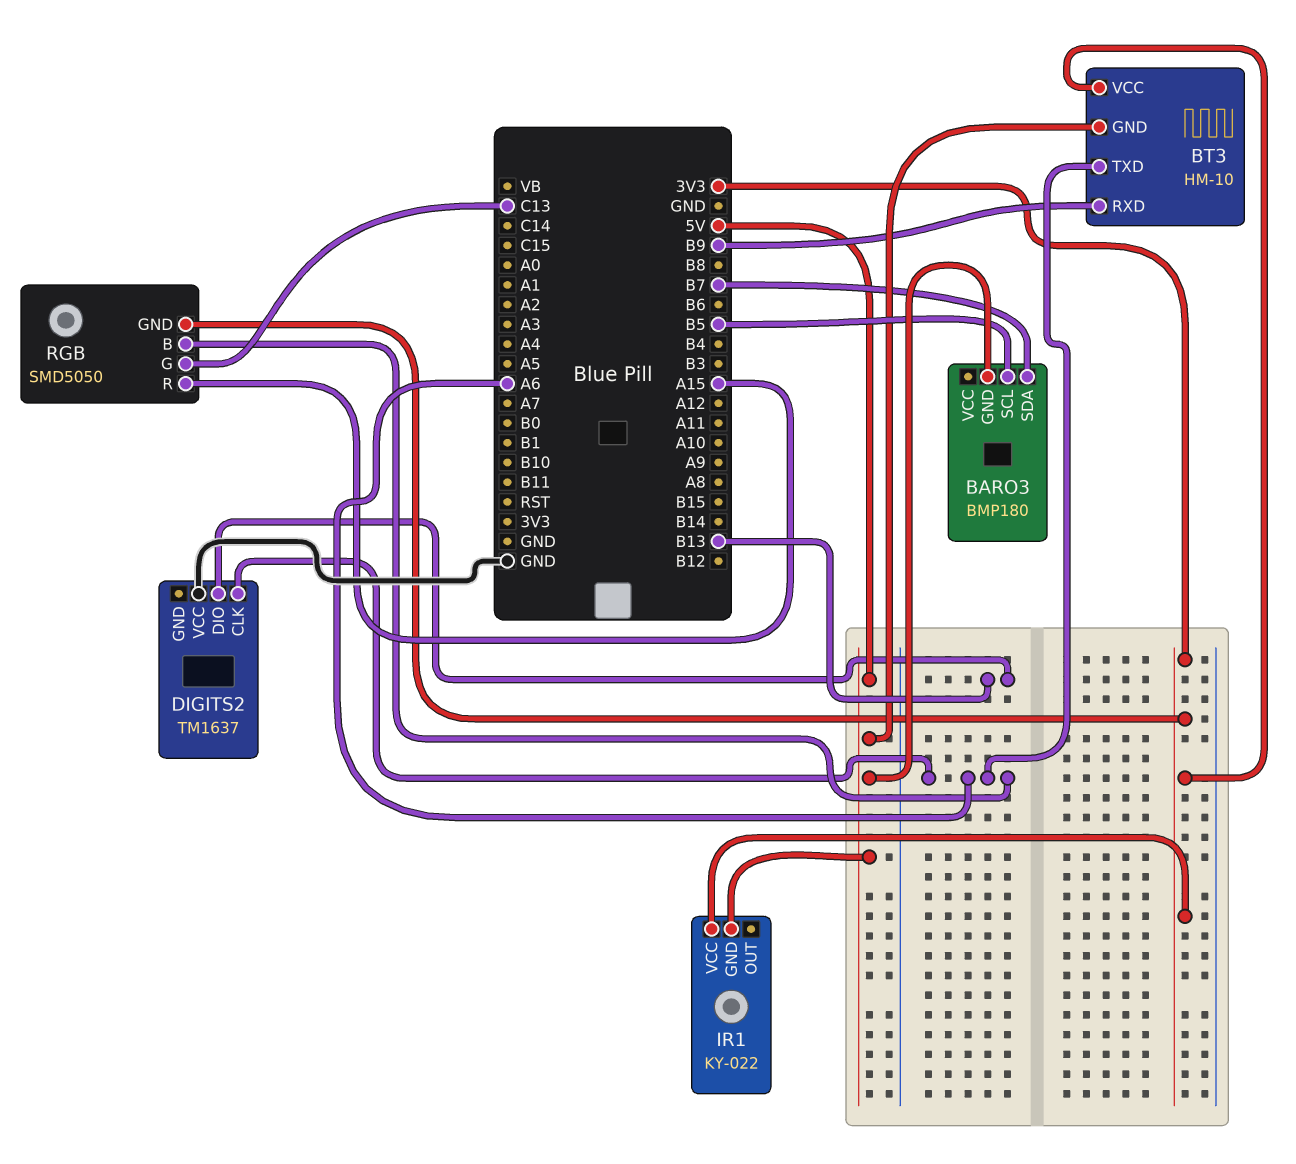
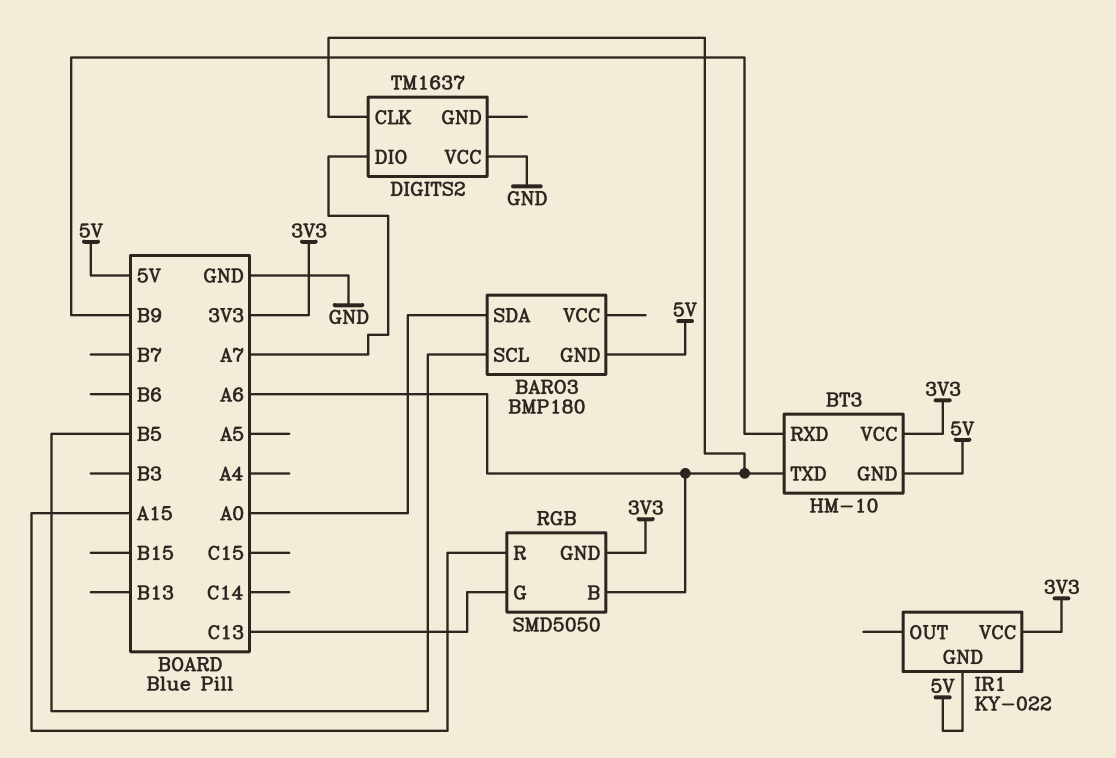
BARO3 pin SDA: B7 -> A0
DIGITS2 pin DIO: B13 -> A7

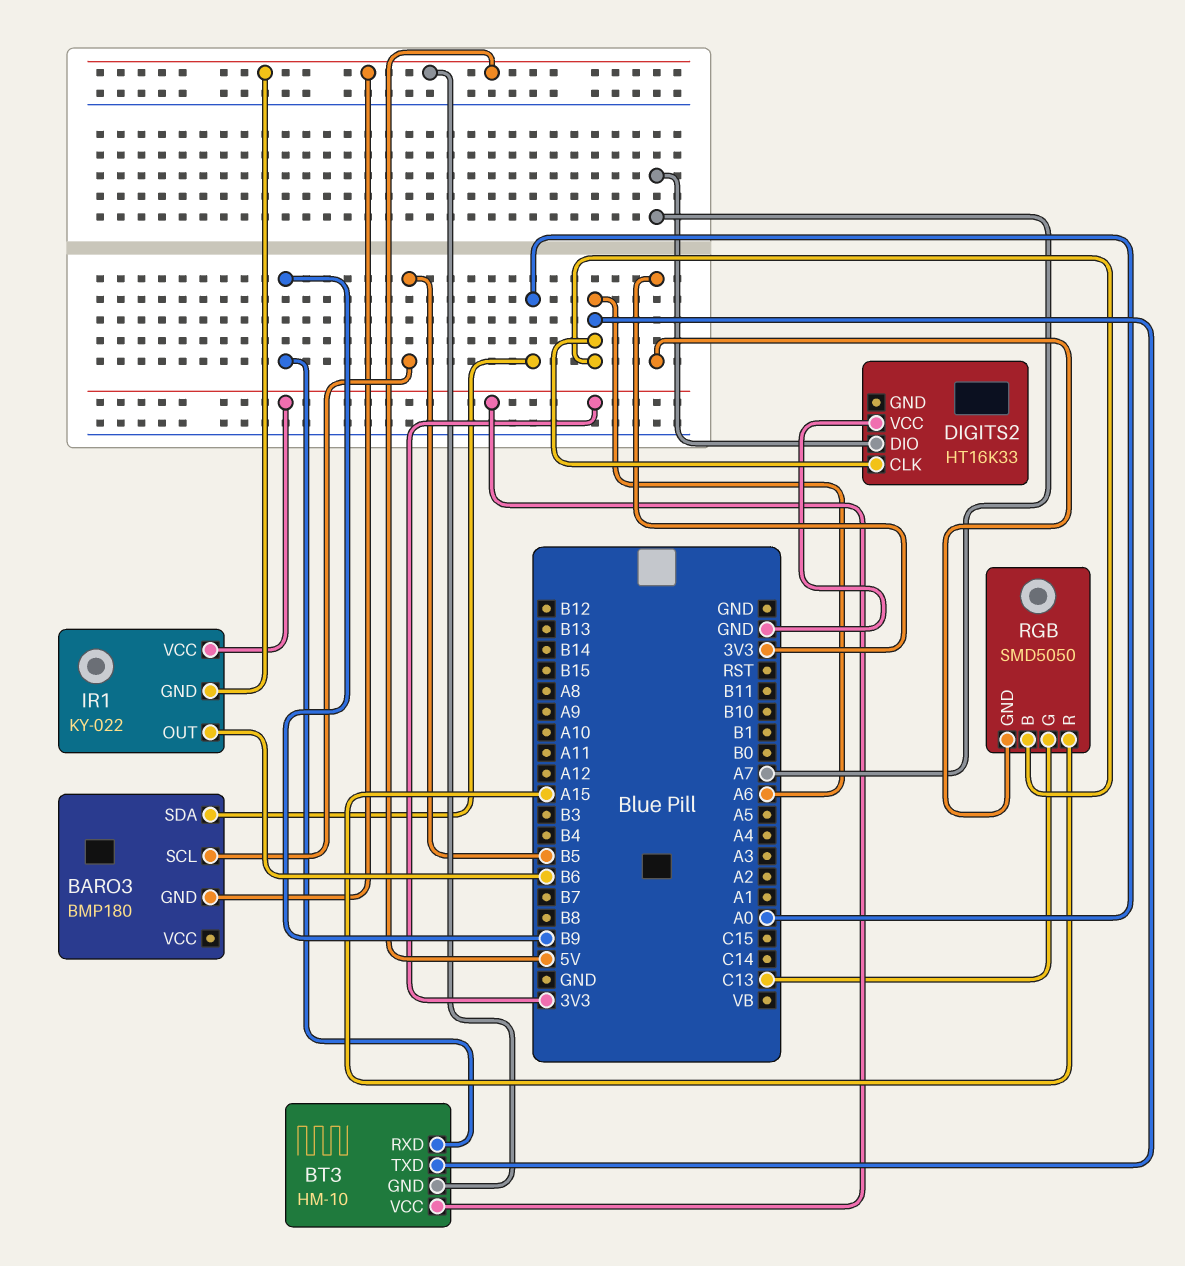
DIGITS2: TM1637 -> HT16K33
IR1 pin OUT: none -> B6

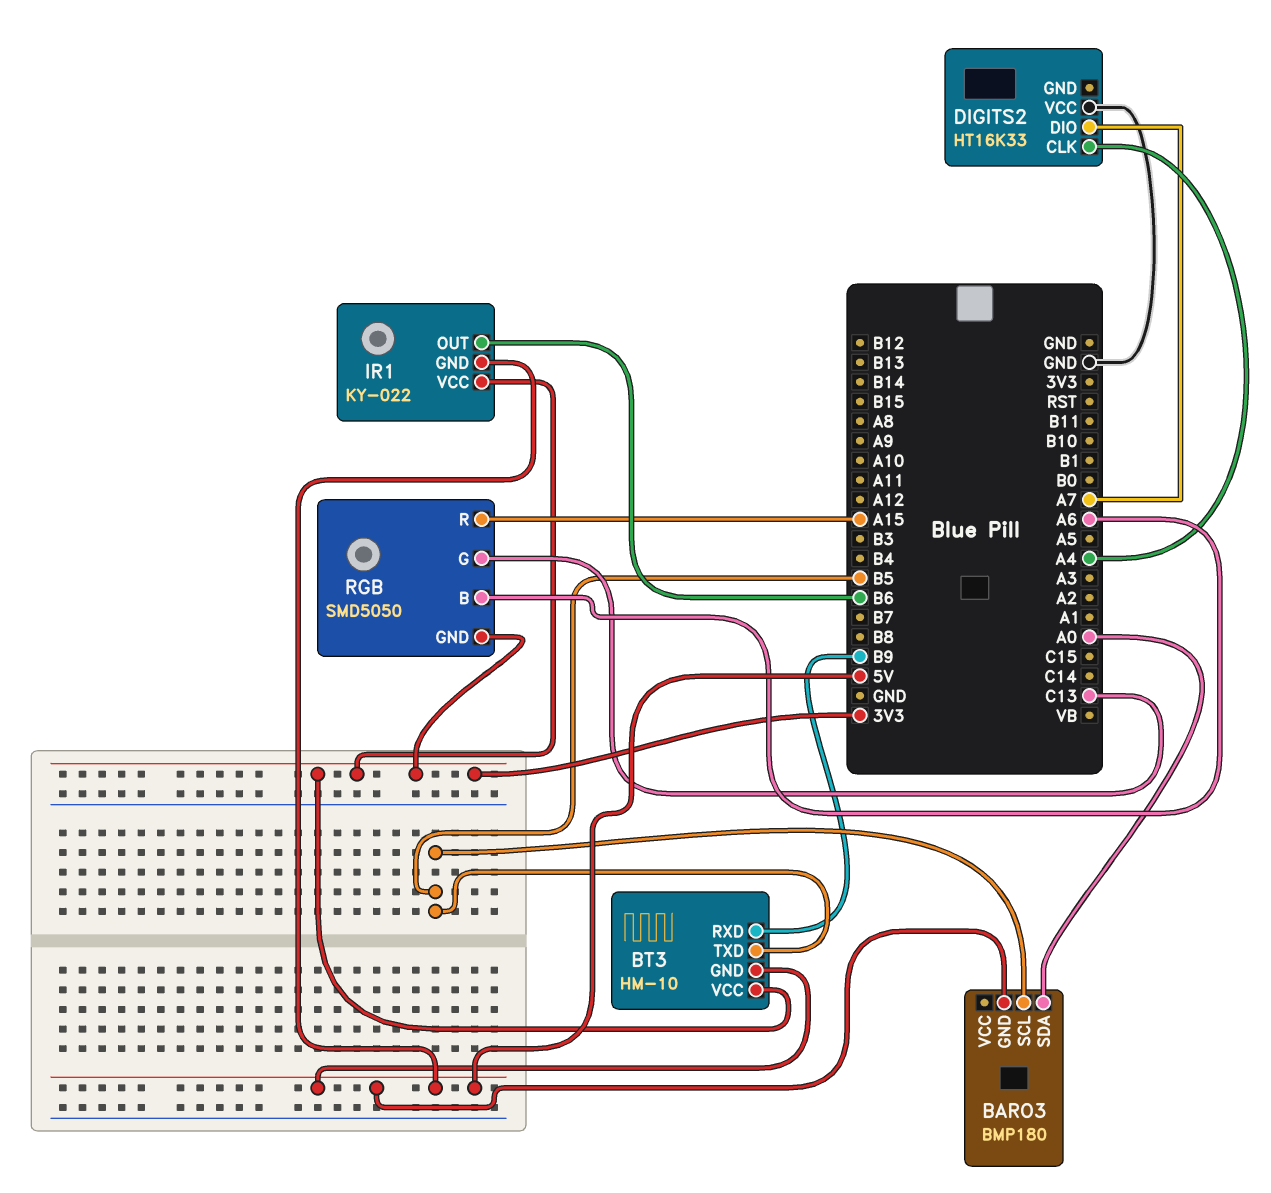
BT3 pin TXD: A6 -> B5
DIGITS2 pin CLK: A6 -> A4

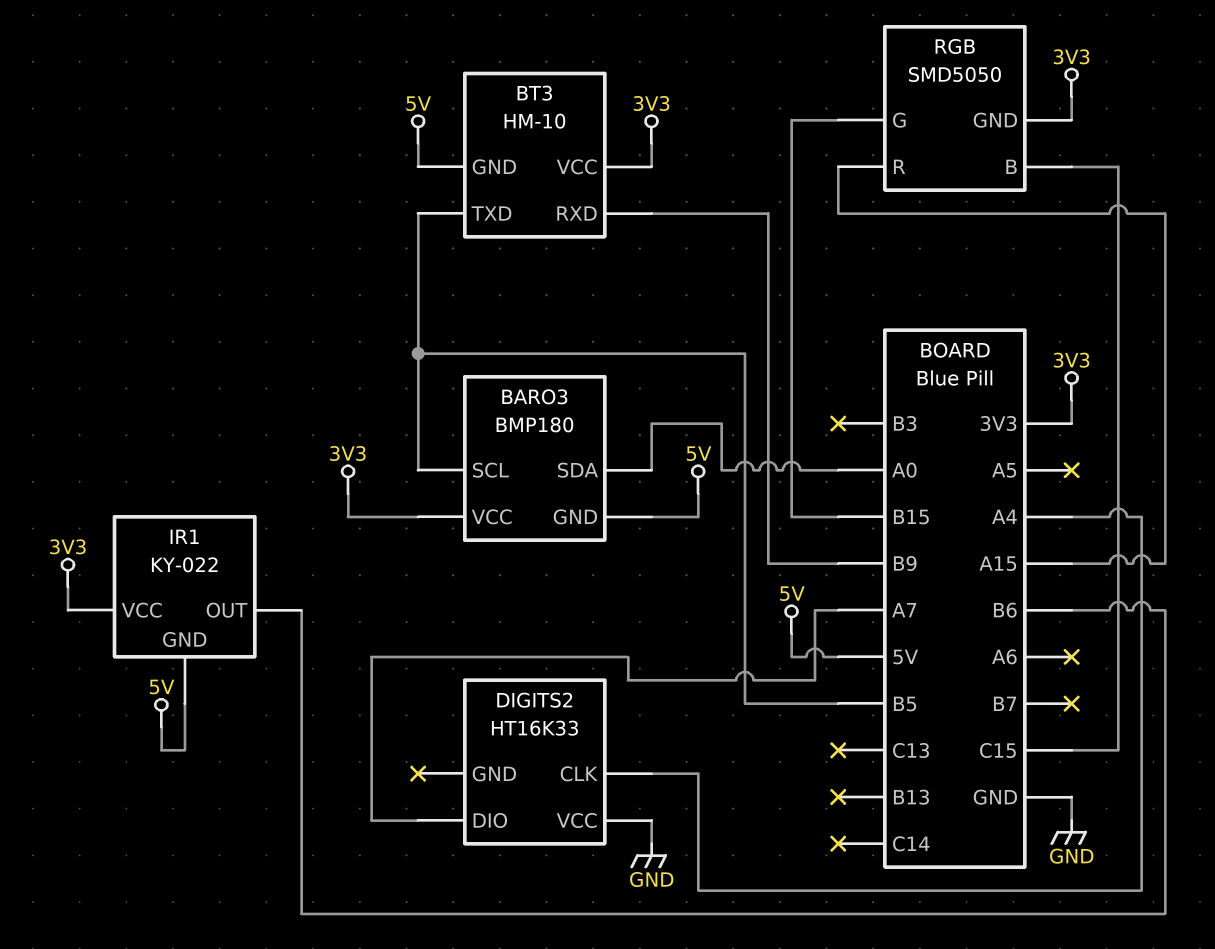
BARO3 pin VCC: none -> 3V3
RGB pin B: A6 -> C15
RGB pin G: C13 -> B15

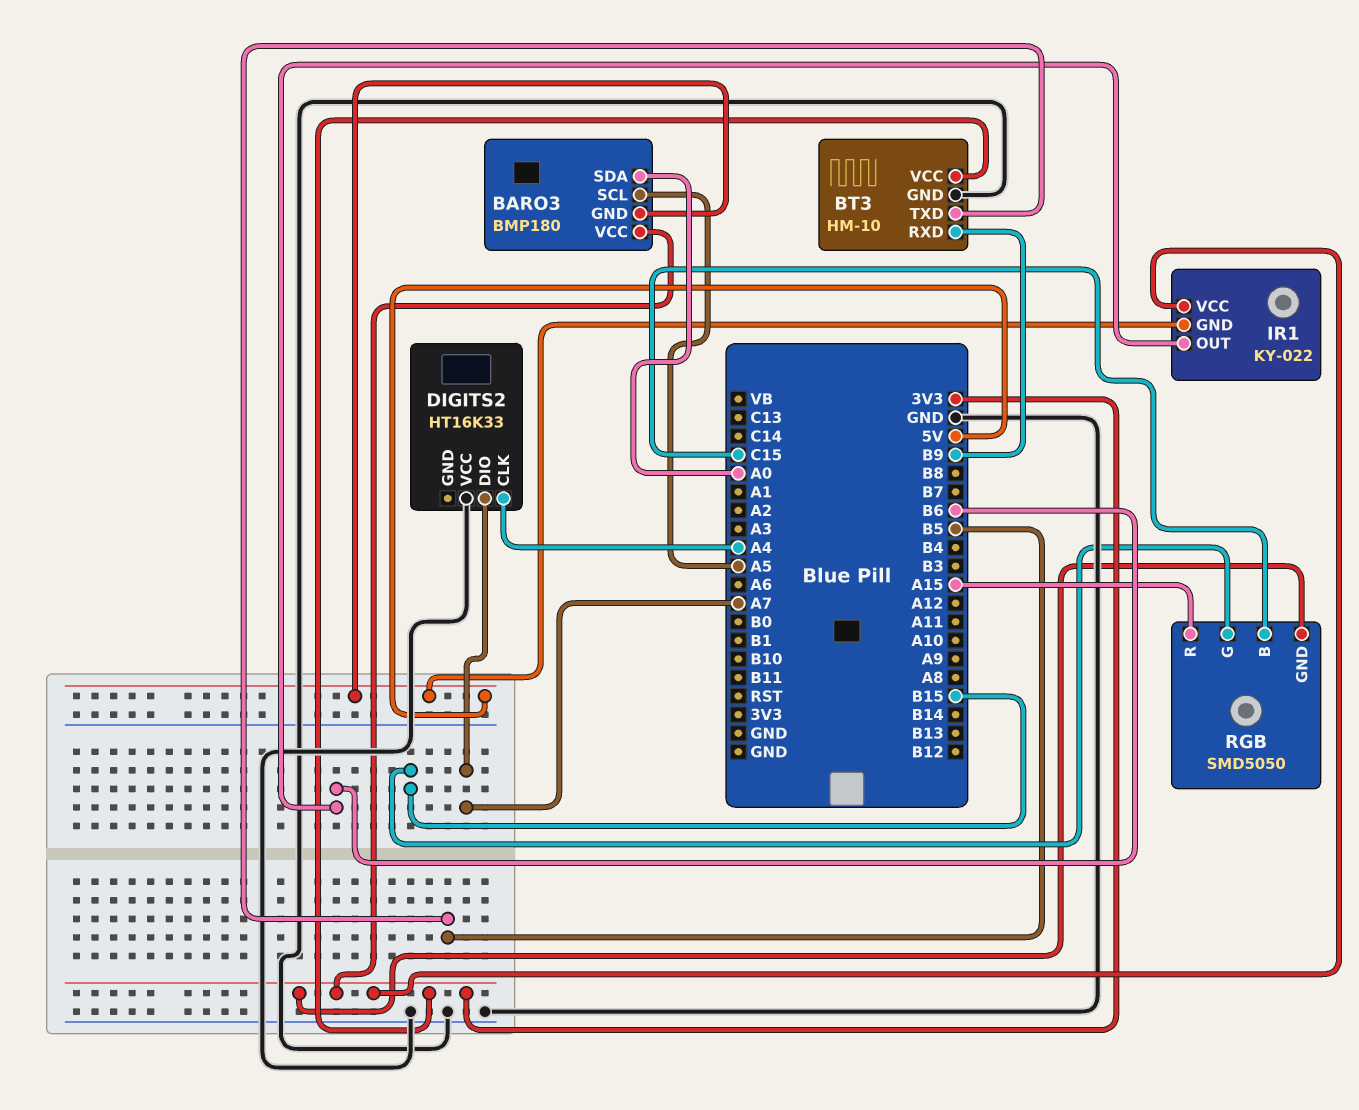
BARO3 pin SCL: B5 -> A5
BT3 pin GND: 5V -> GND

